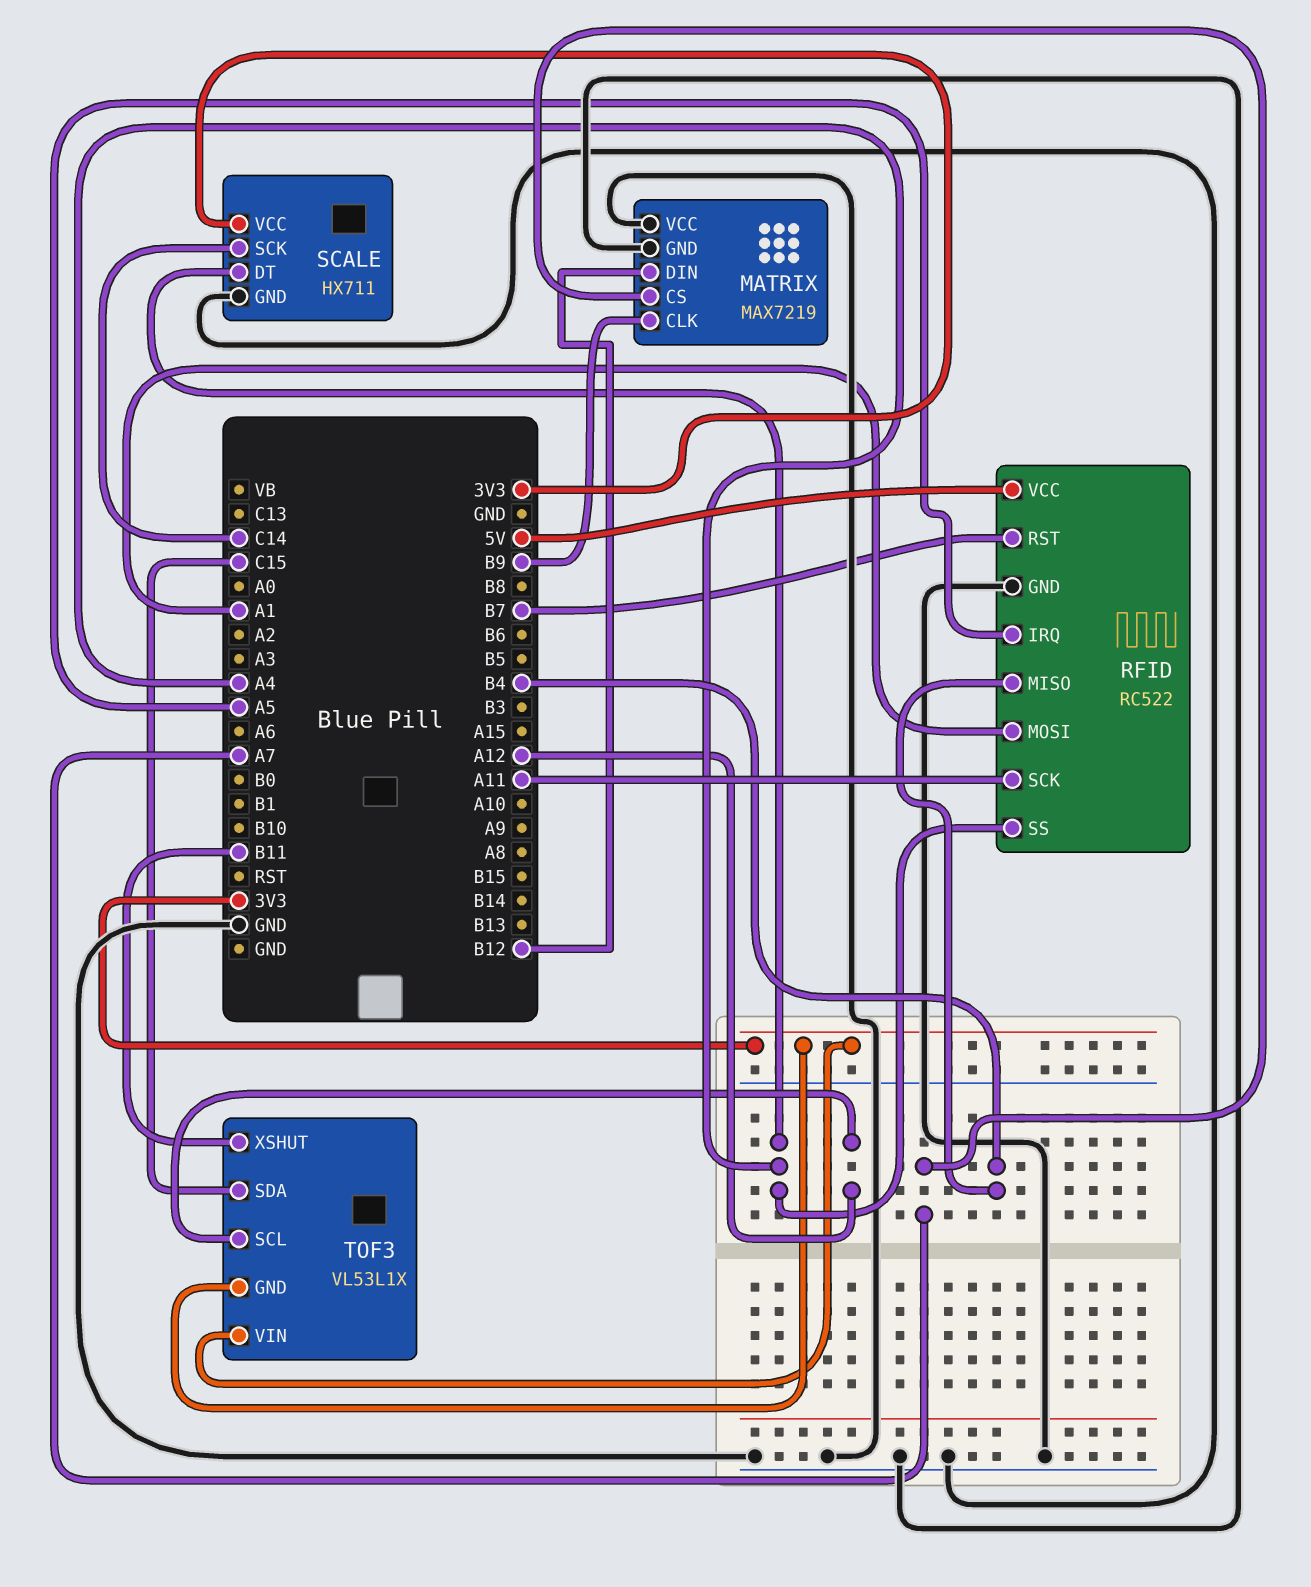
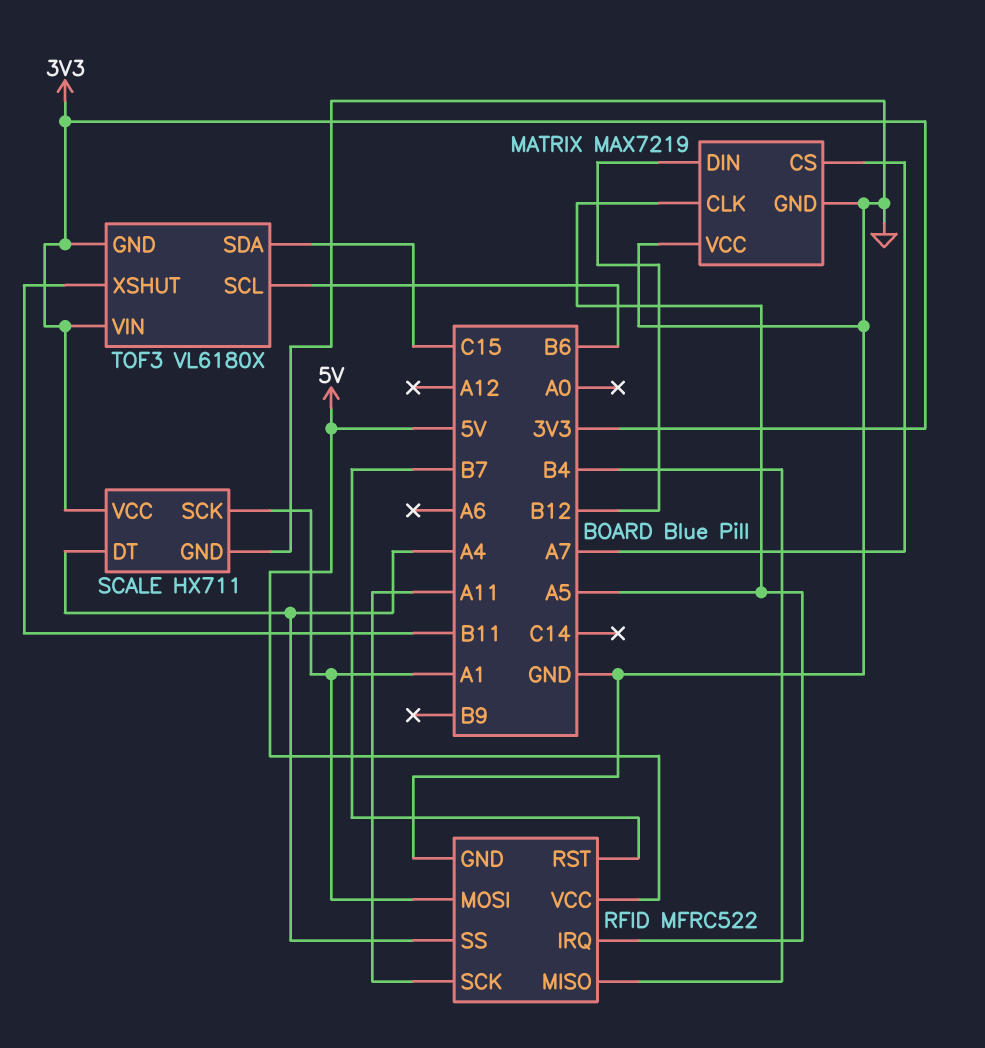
MATRIX pin CLK: B9 -> A5
RFID: RC522 -> MFRC522
SCALE pin SCK: C14 -> A1
TOF3: VL53L1X -> VL6180X
TOF3 pin SCL: A12 -> B6

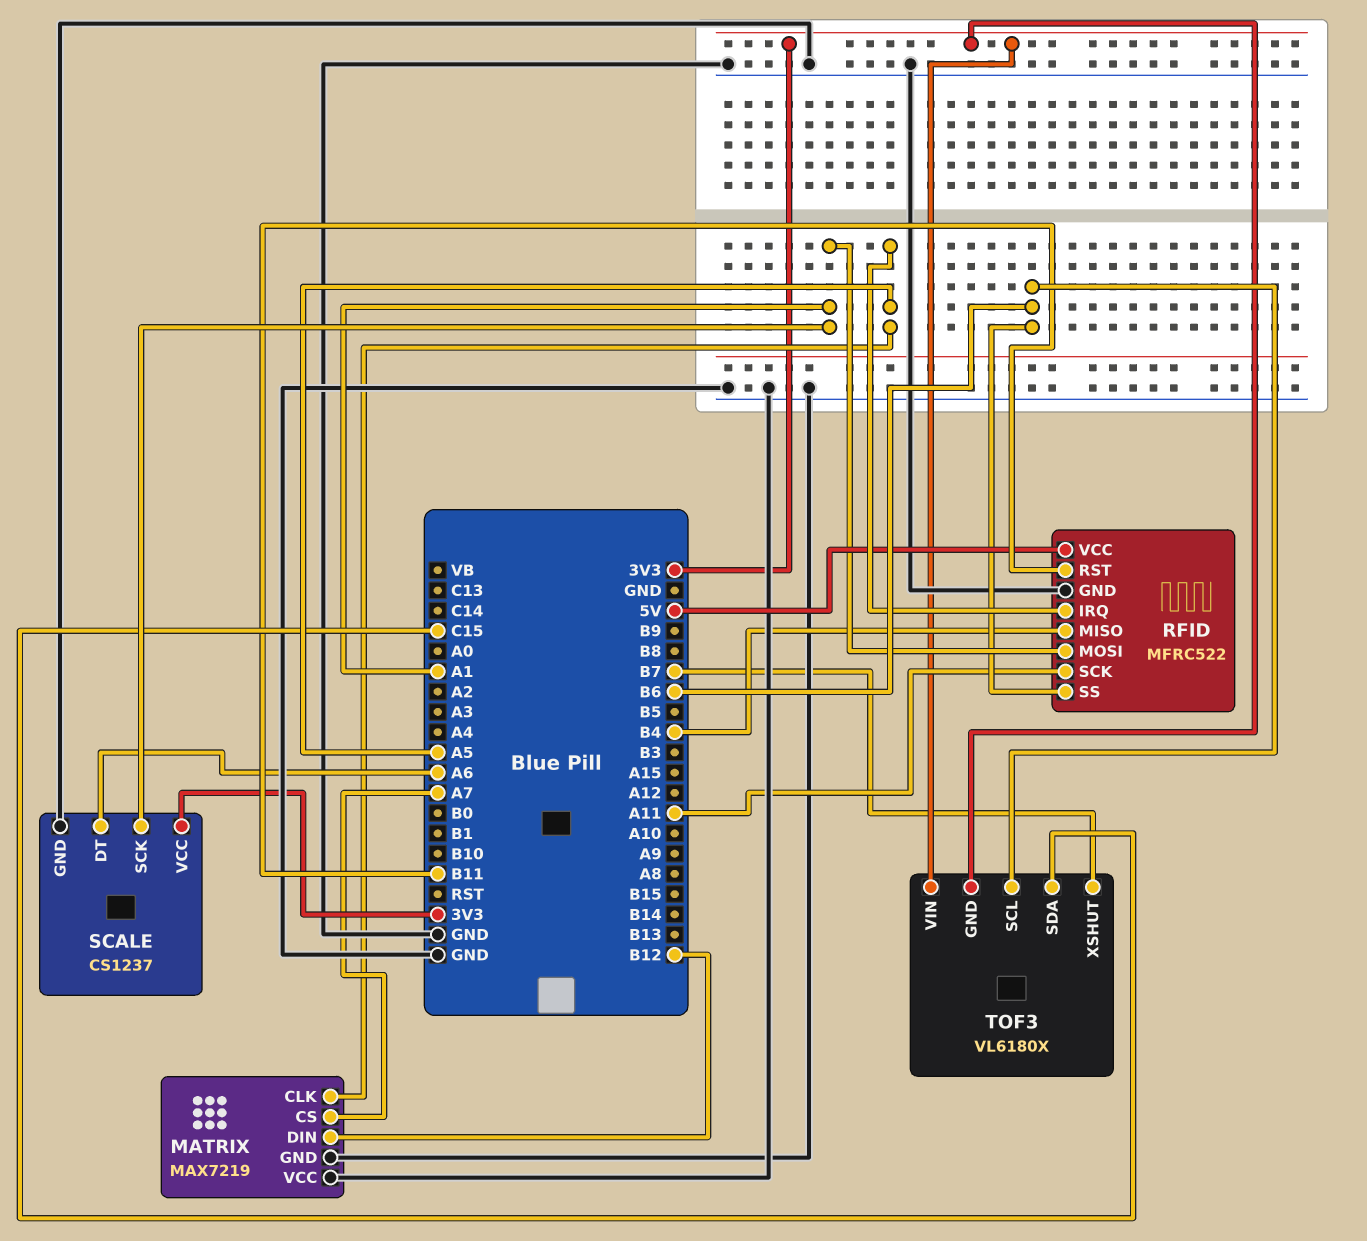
RFID pin RST: B7 -> B11
RFID pin SS: A4 -> B6
SCALE: HX711 -> CS1237
SCALE pin DT: A4 -> A6
TOF3 pin XSHUT: B11 -> B7

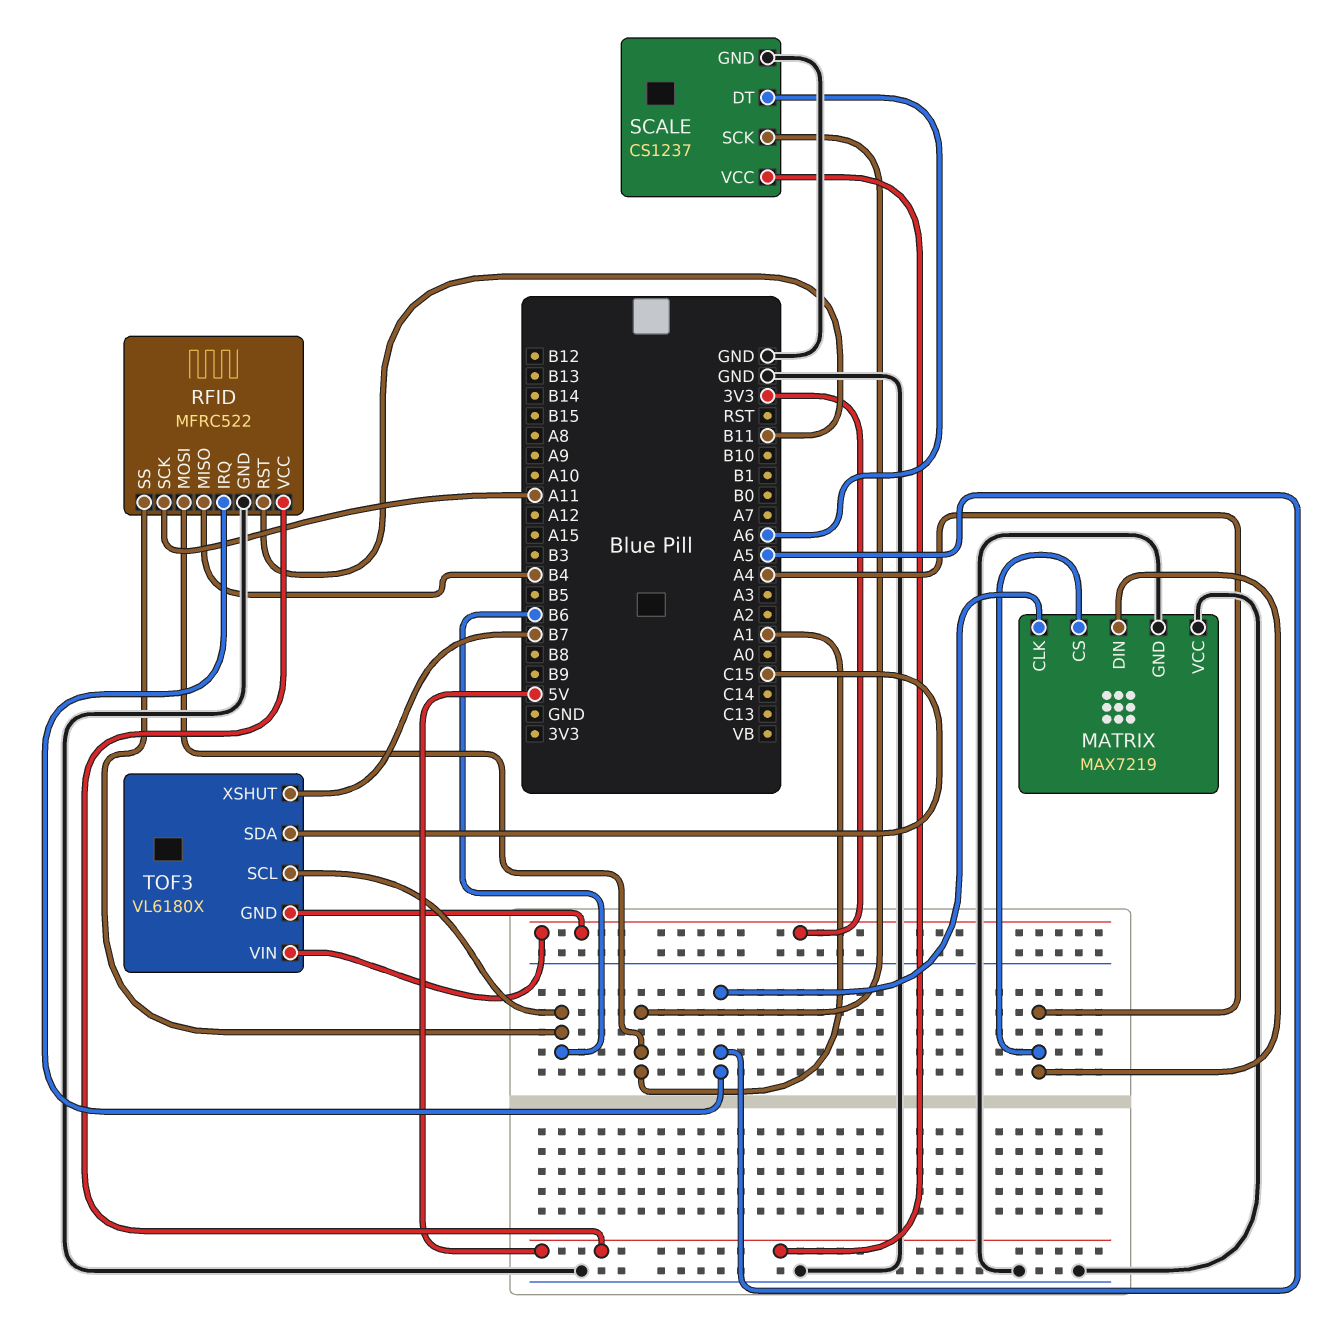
MATRIX pin CS: A7 -> A4
MATRIX pin DIN: B12 -> A4
SCALE pin VCC: 3V3 -> 5V

